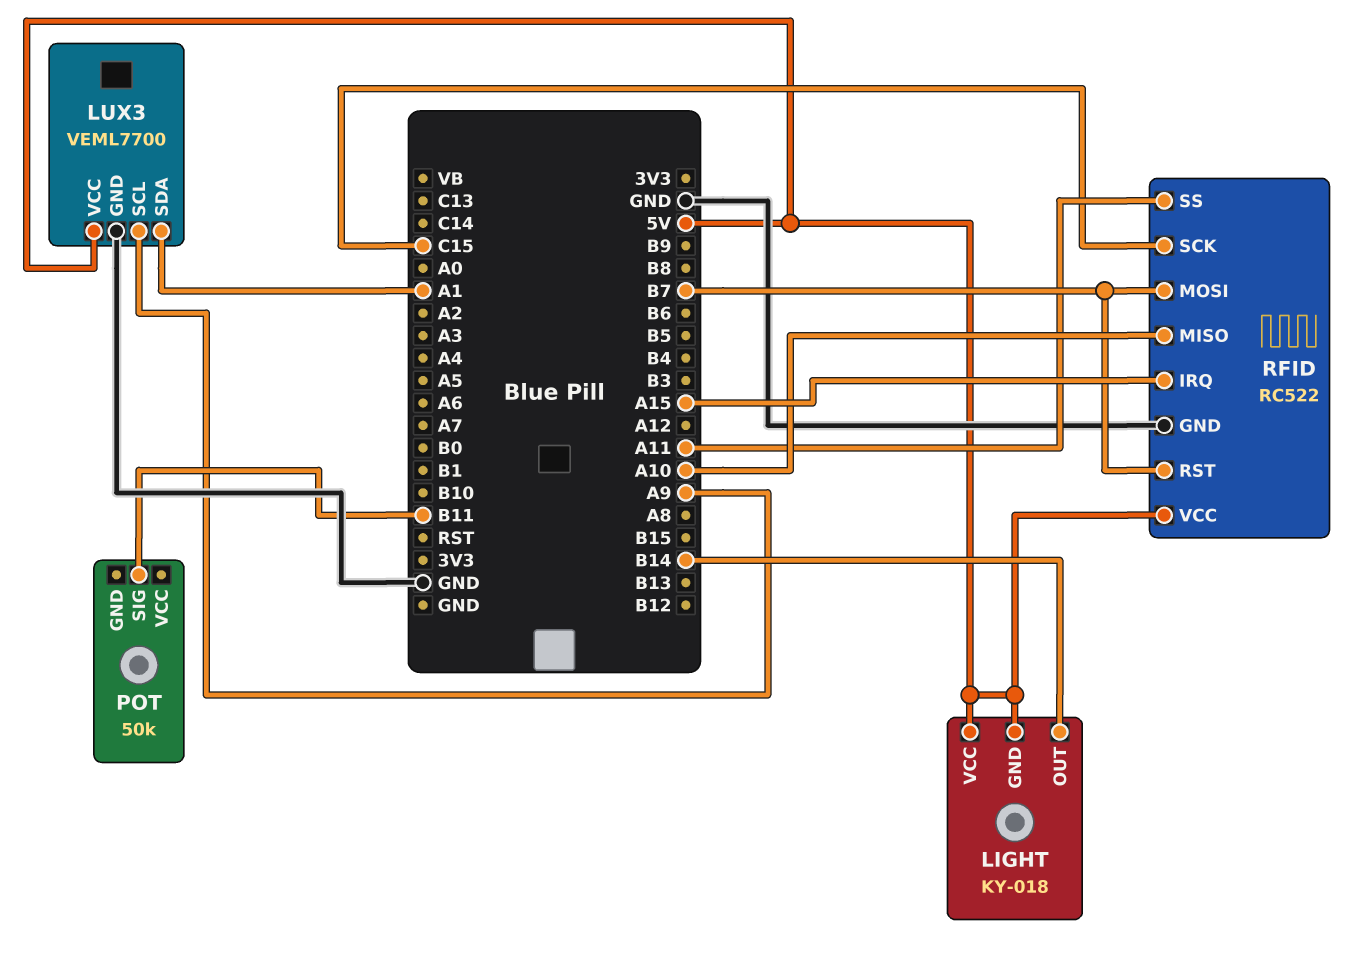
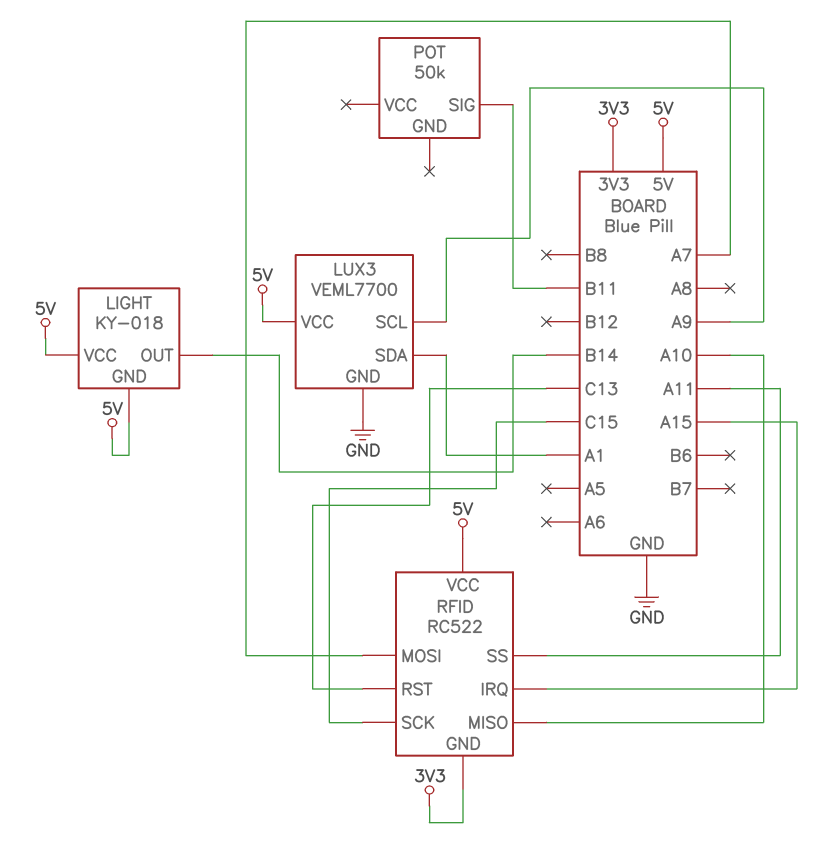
RFID pin GND: GND -> 3V3
RFID pin MOSI: B7 -> A7
RFID pin RST: B7 -> C13

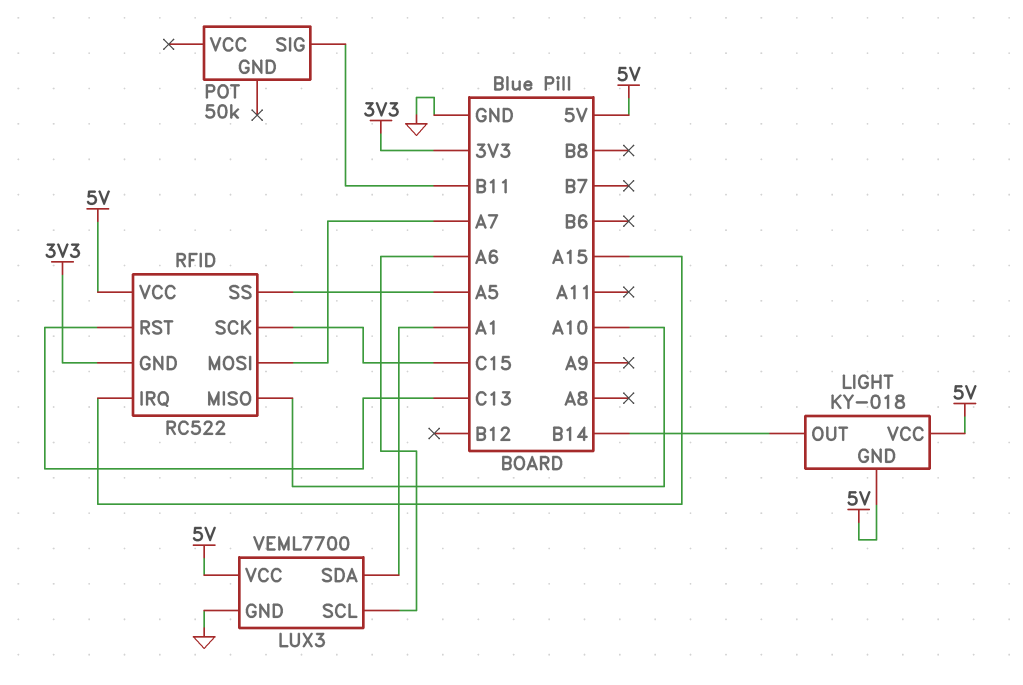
LUX3 pin SCL: A9 -> A6
RFID pin SS: A11 -> A5

